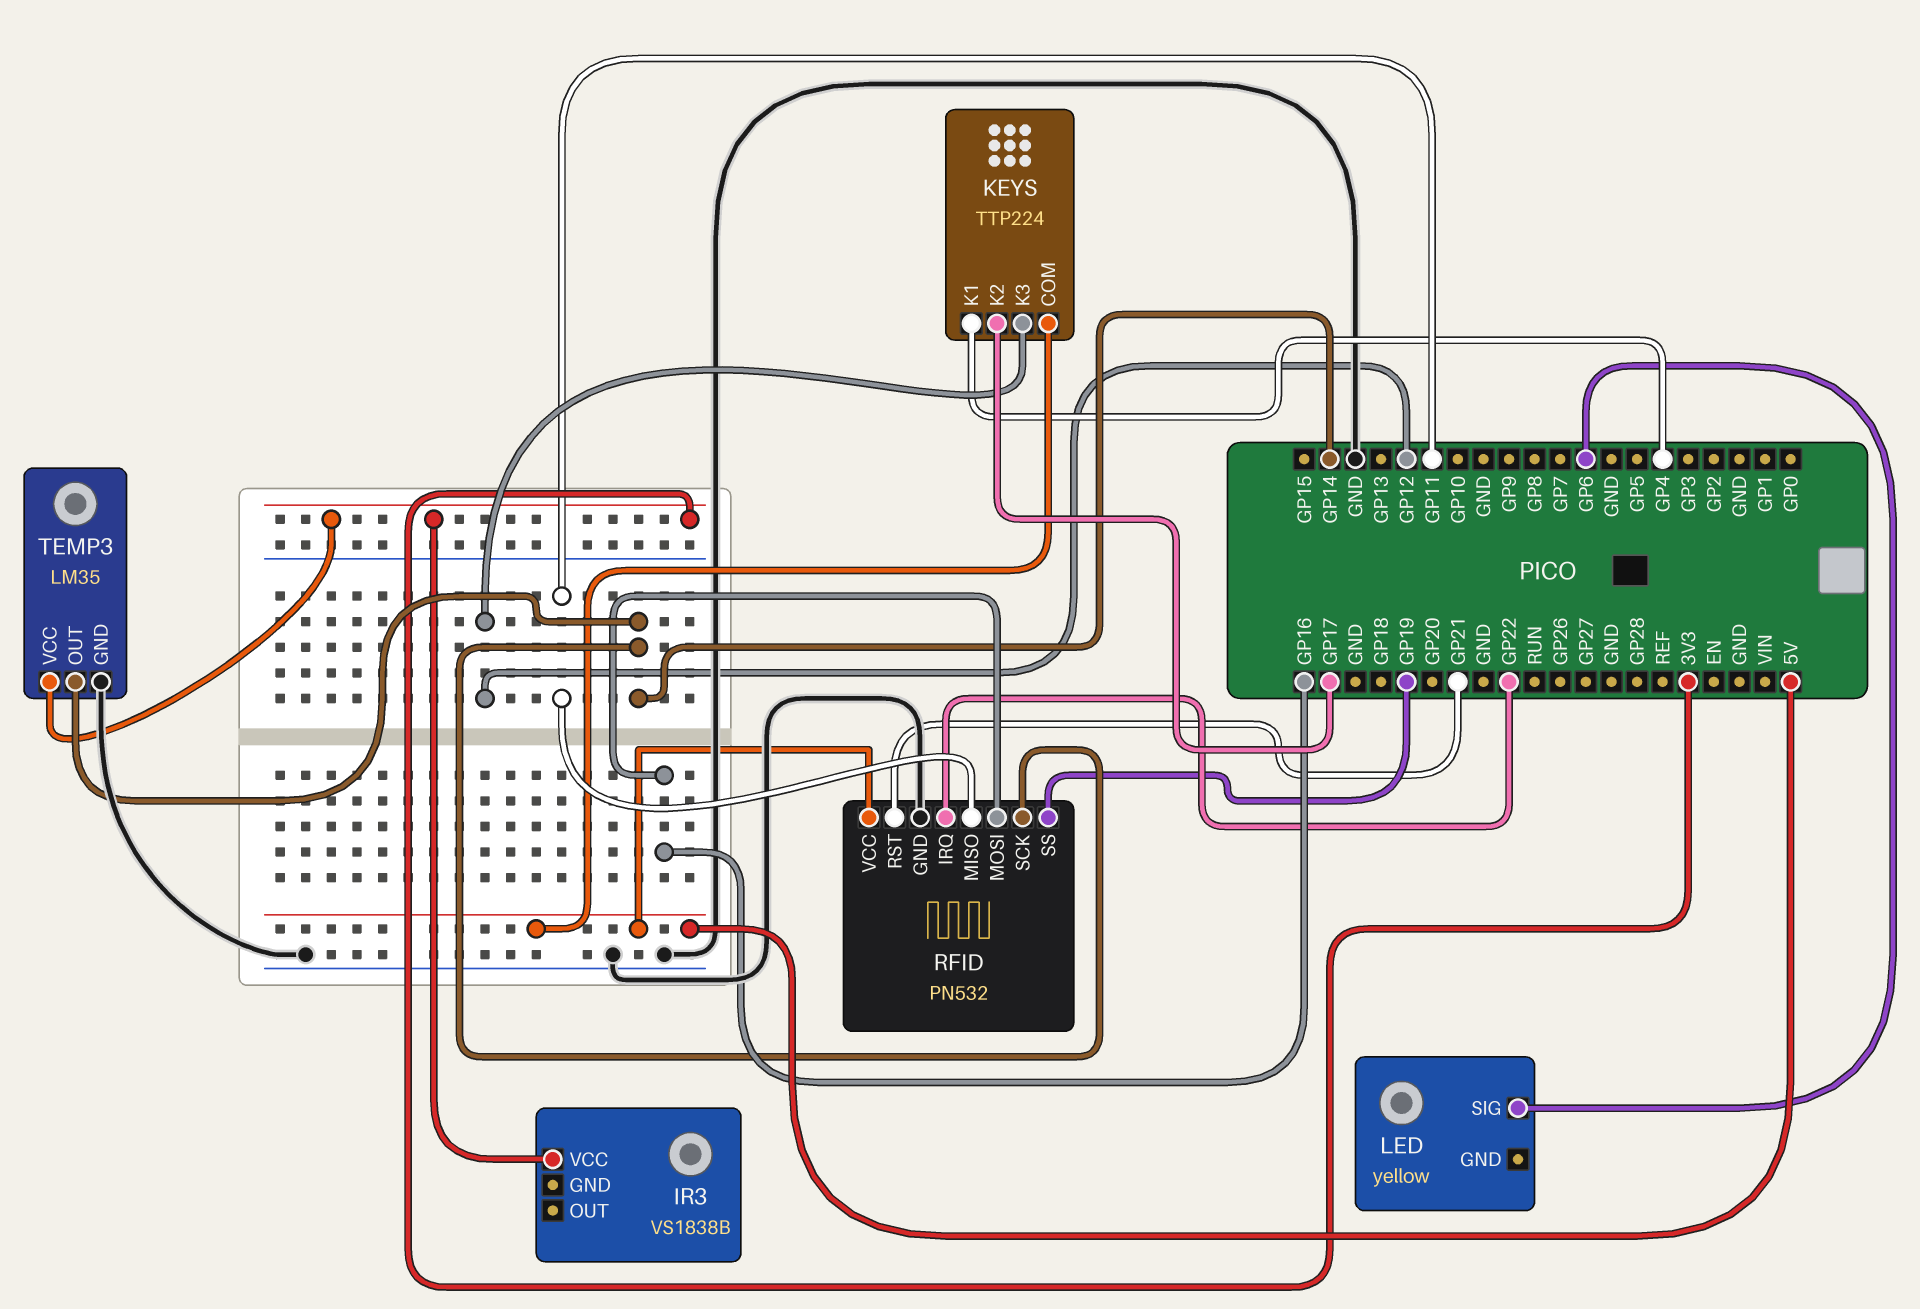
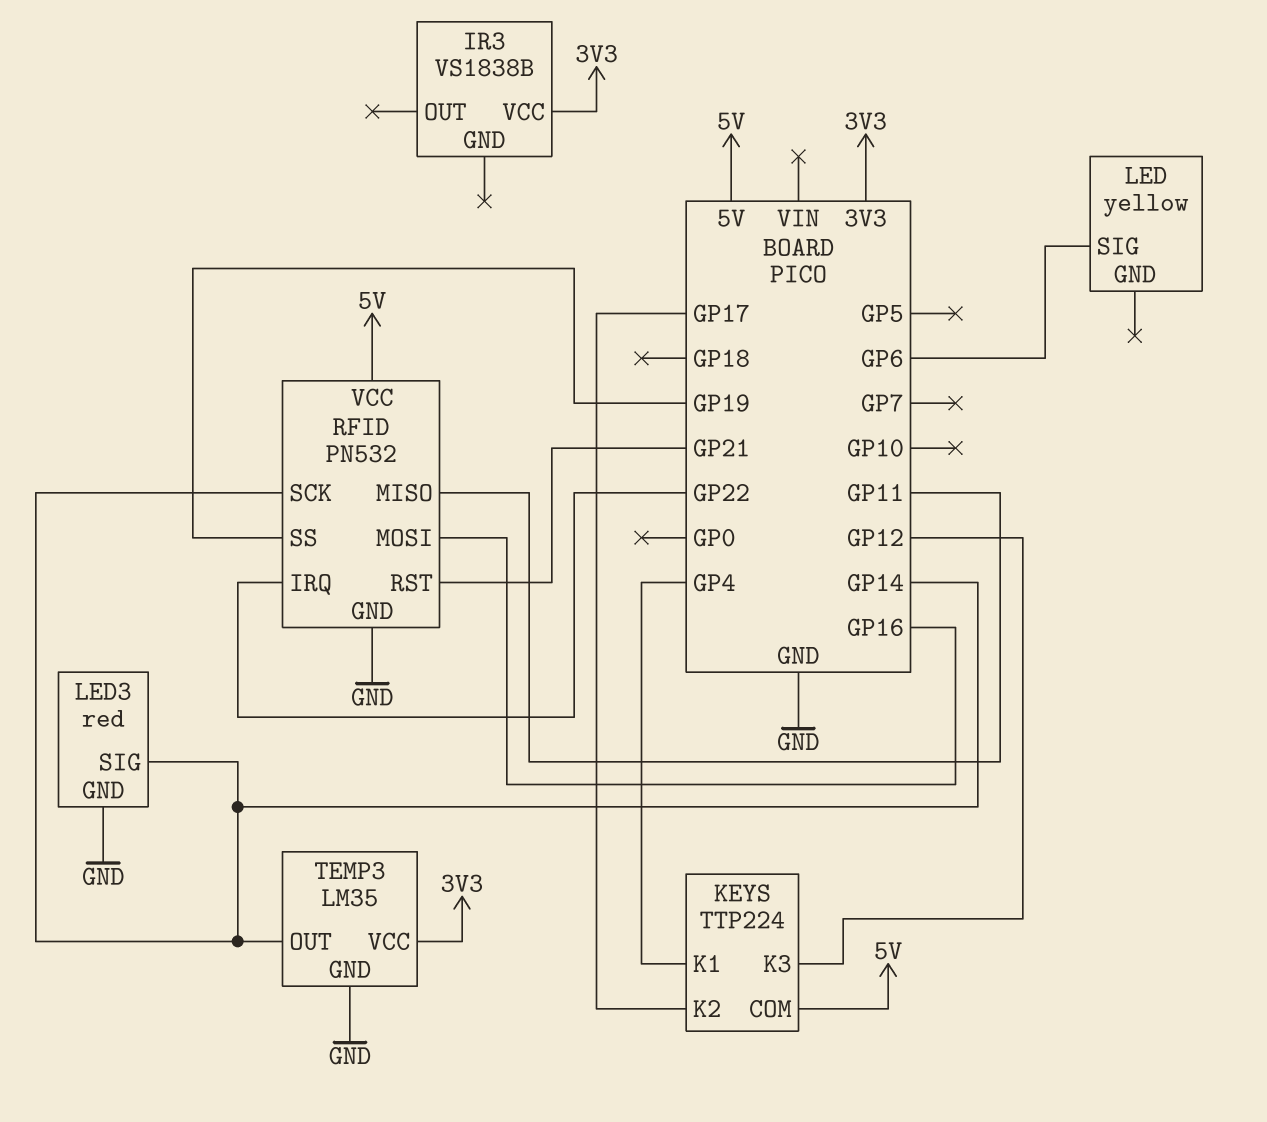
LED3: none -> red
LED3 pin GND: none -> GND
LED3 pin SIG: none -> GP14

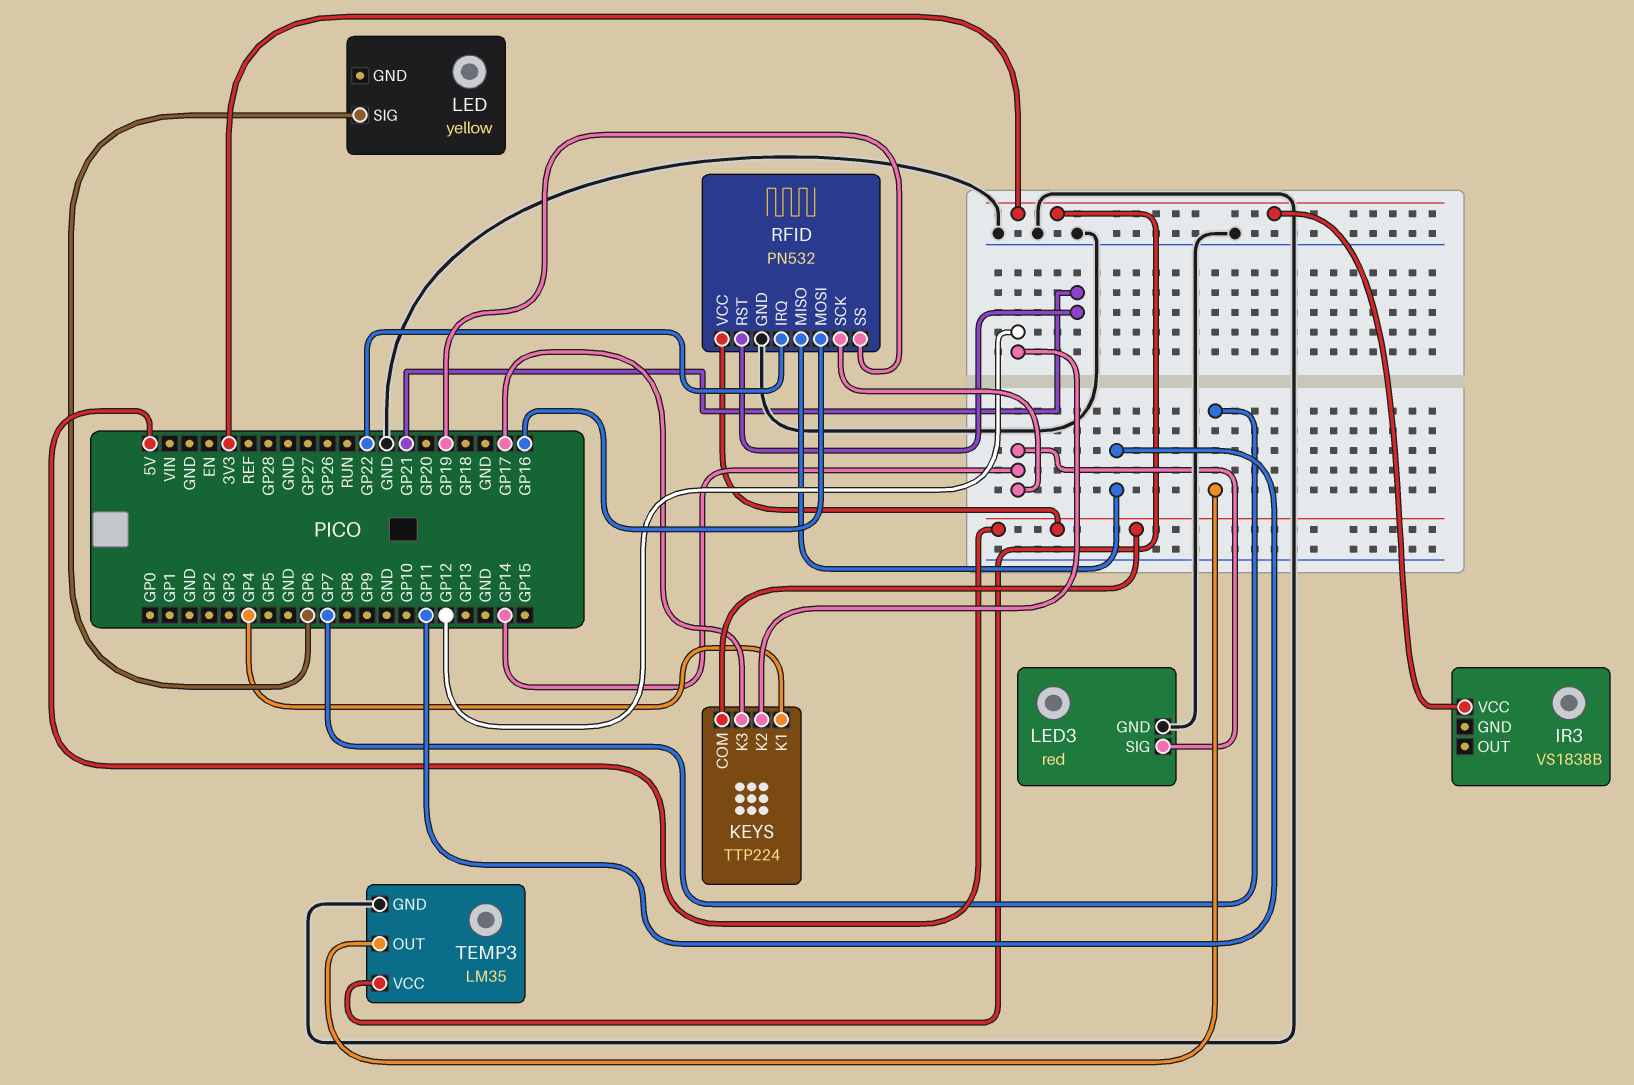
KEYS pin K2: GP17 -> GP12
KEYS pin K3: GP12 -> GP17
TEMP3 pin OUT: GP14 -> GP7

